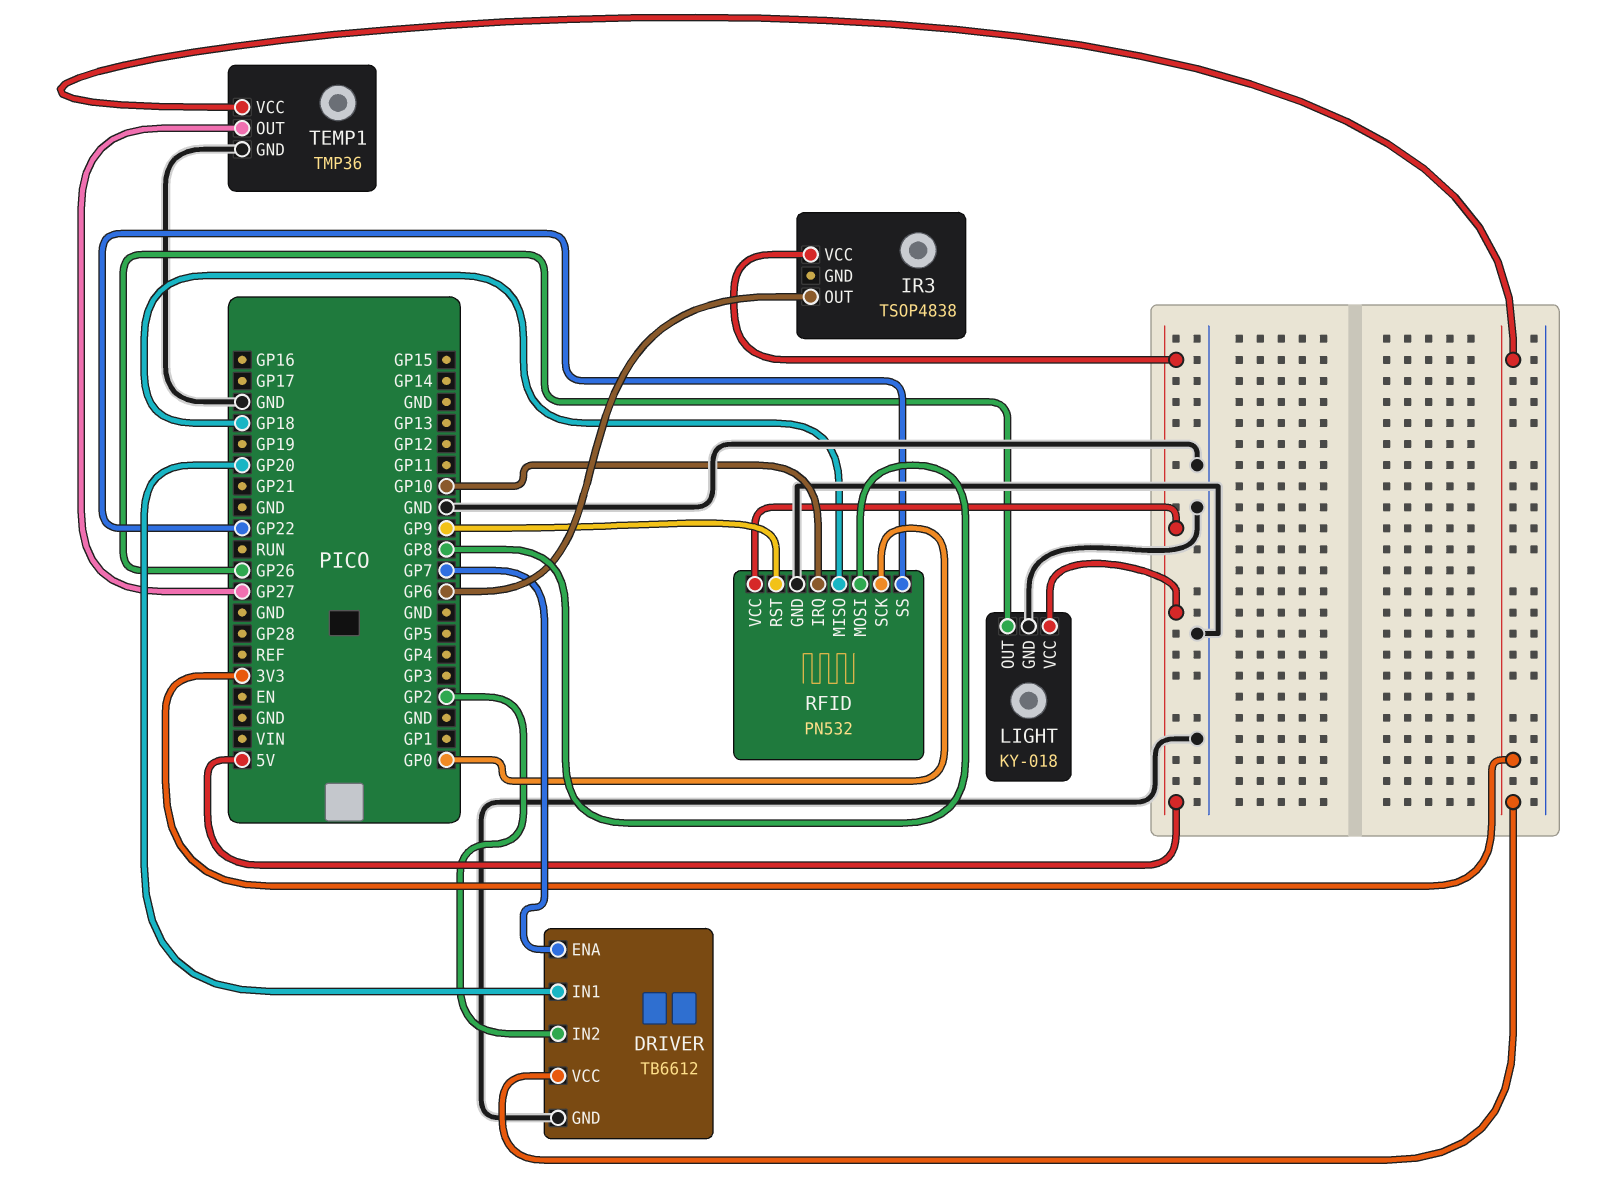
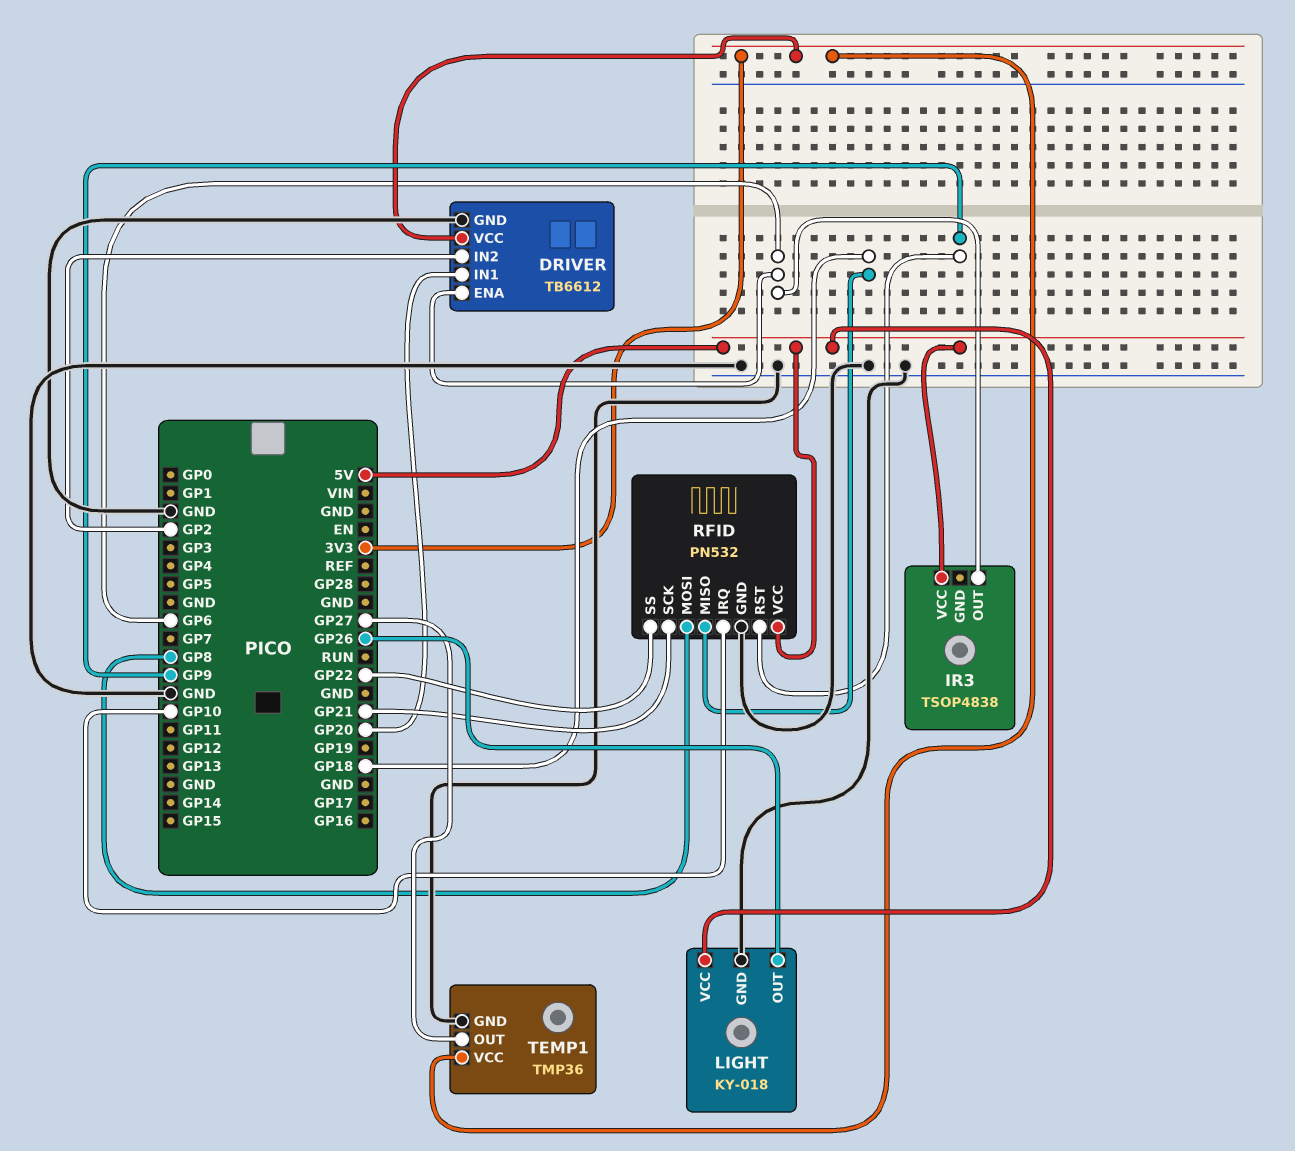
DRIVER pin ENA: GP7 -> GP6
RFID pin SCK: GP0 -> GP21

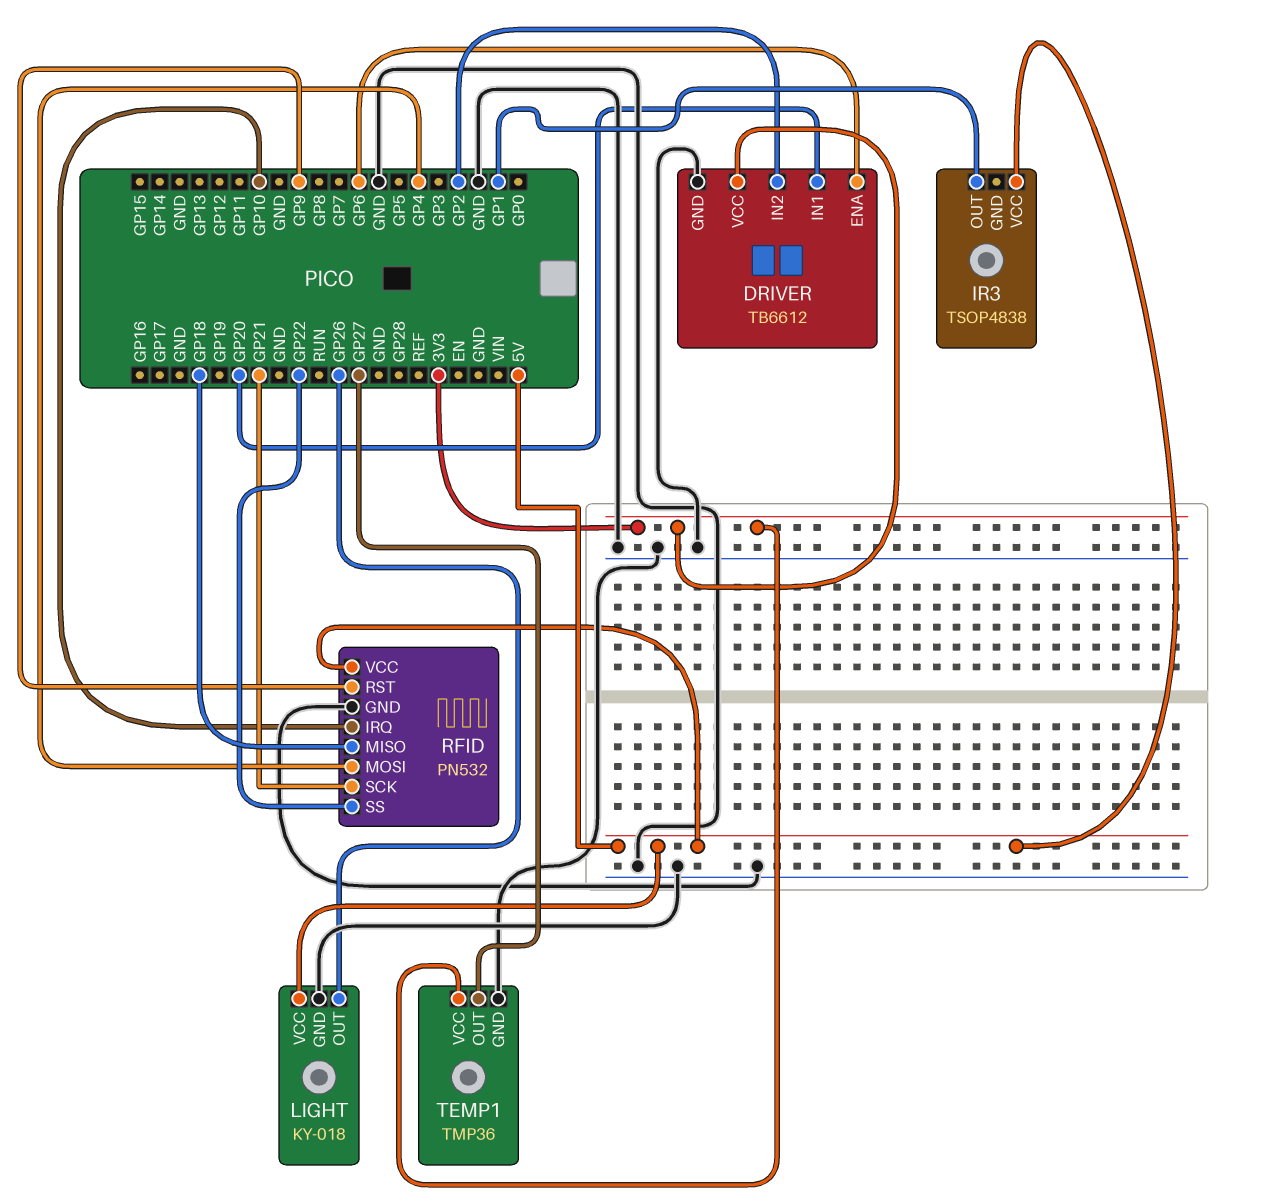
IR3 pin OUT: GP6 -> GP1
RFID pin MOSI: GP8 -> GP4

